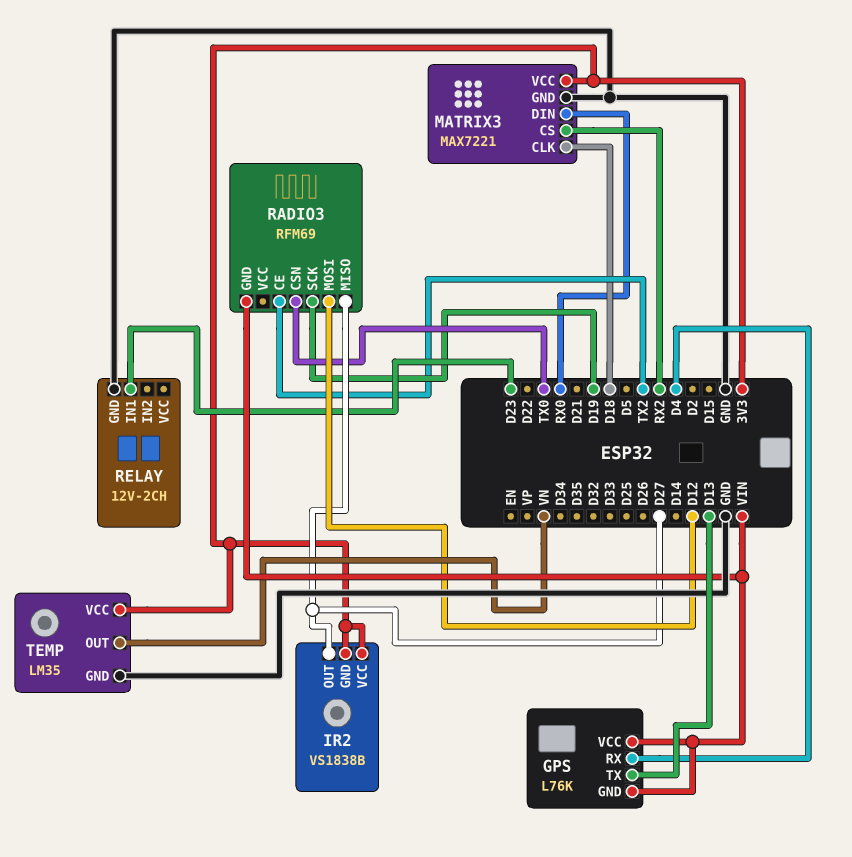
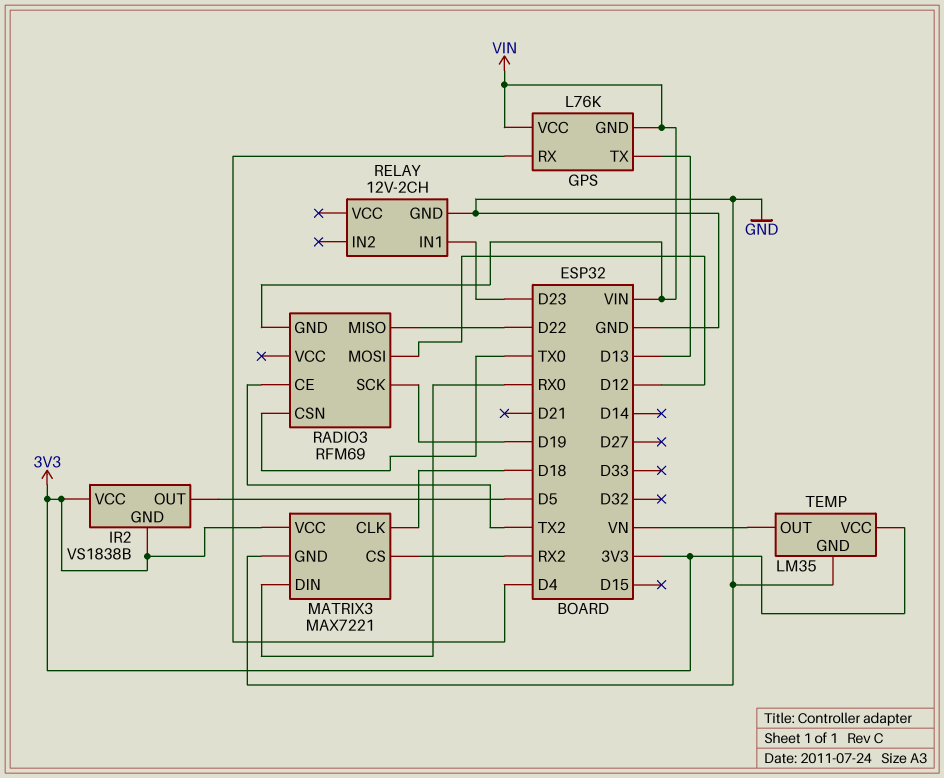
IR2 pin OUT: D27 -> D5
RADIO3 pin MISO: D27 -> D22

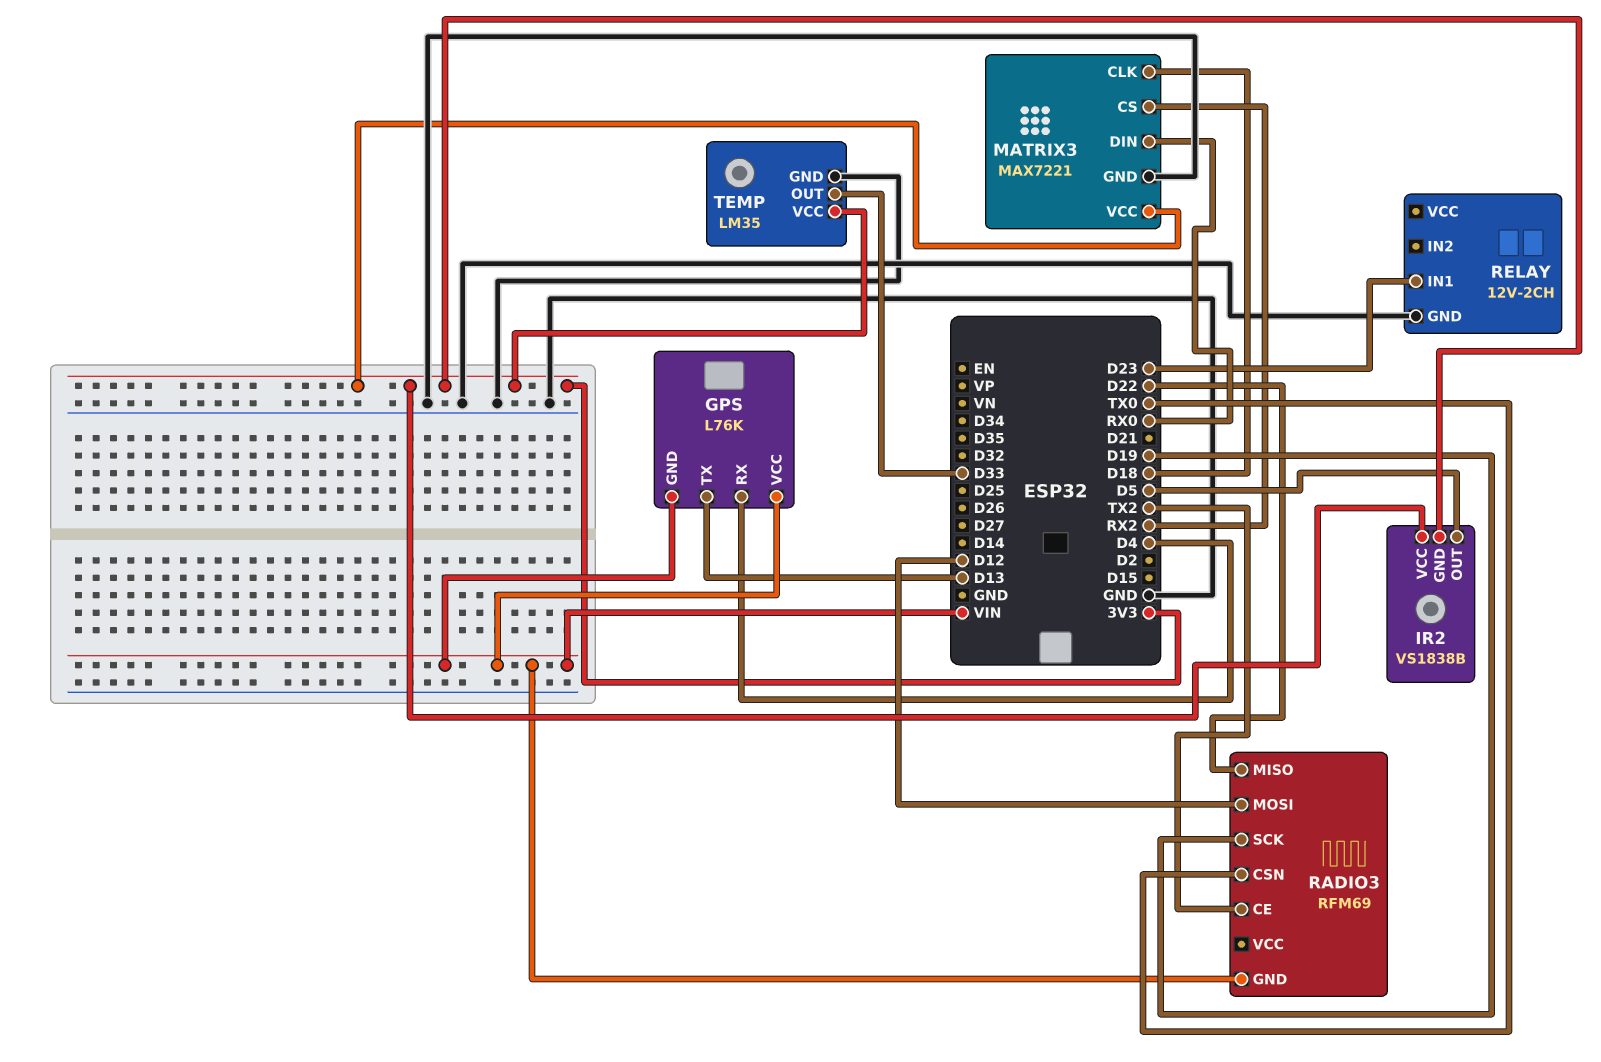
TEMP pin OUT: VN -> D33

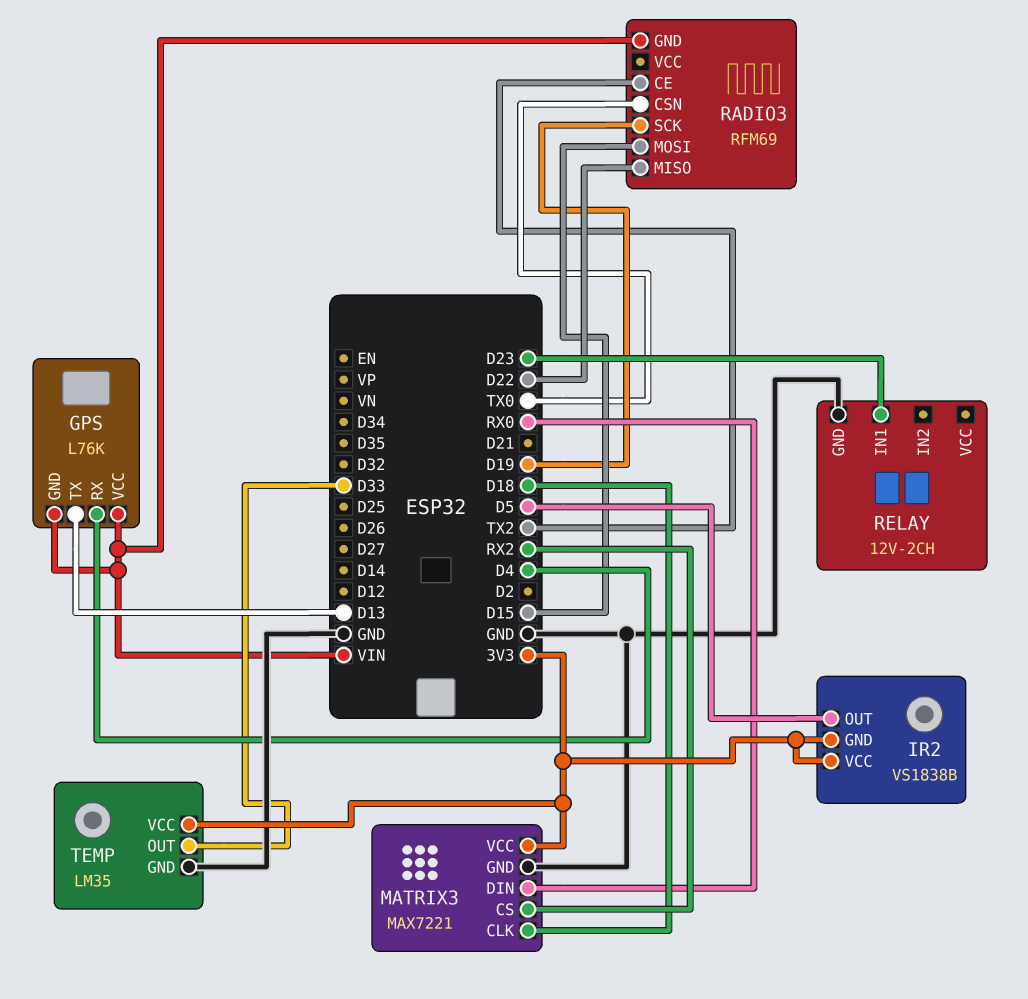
RADIO3 pin MOSI: D12 -> D15

